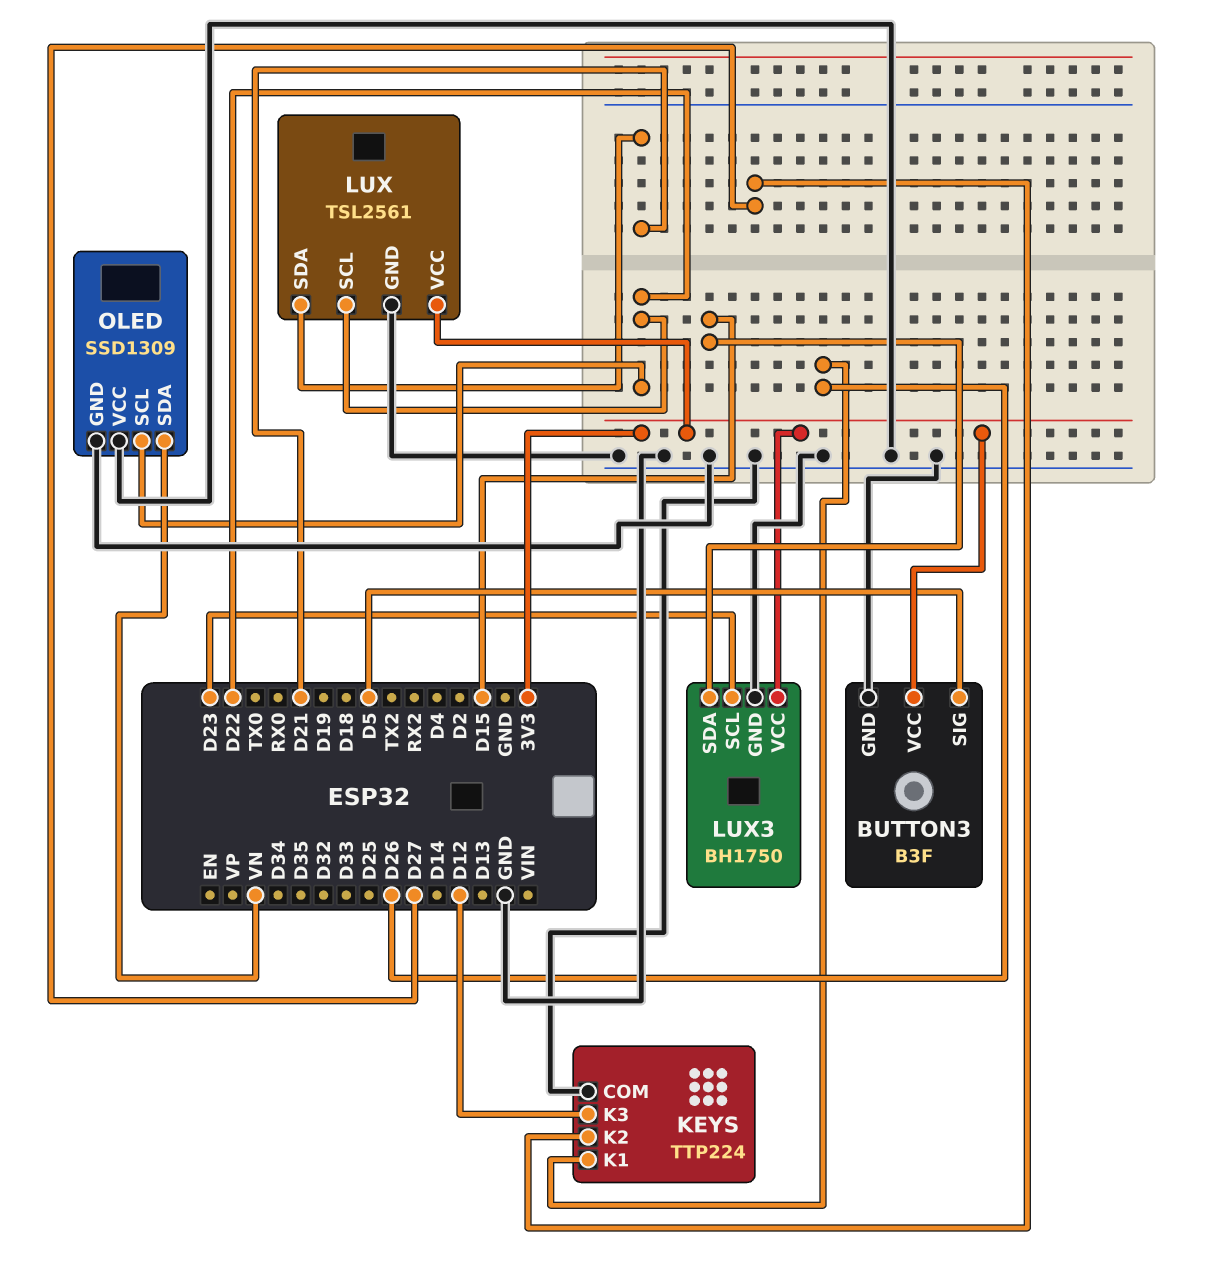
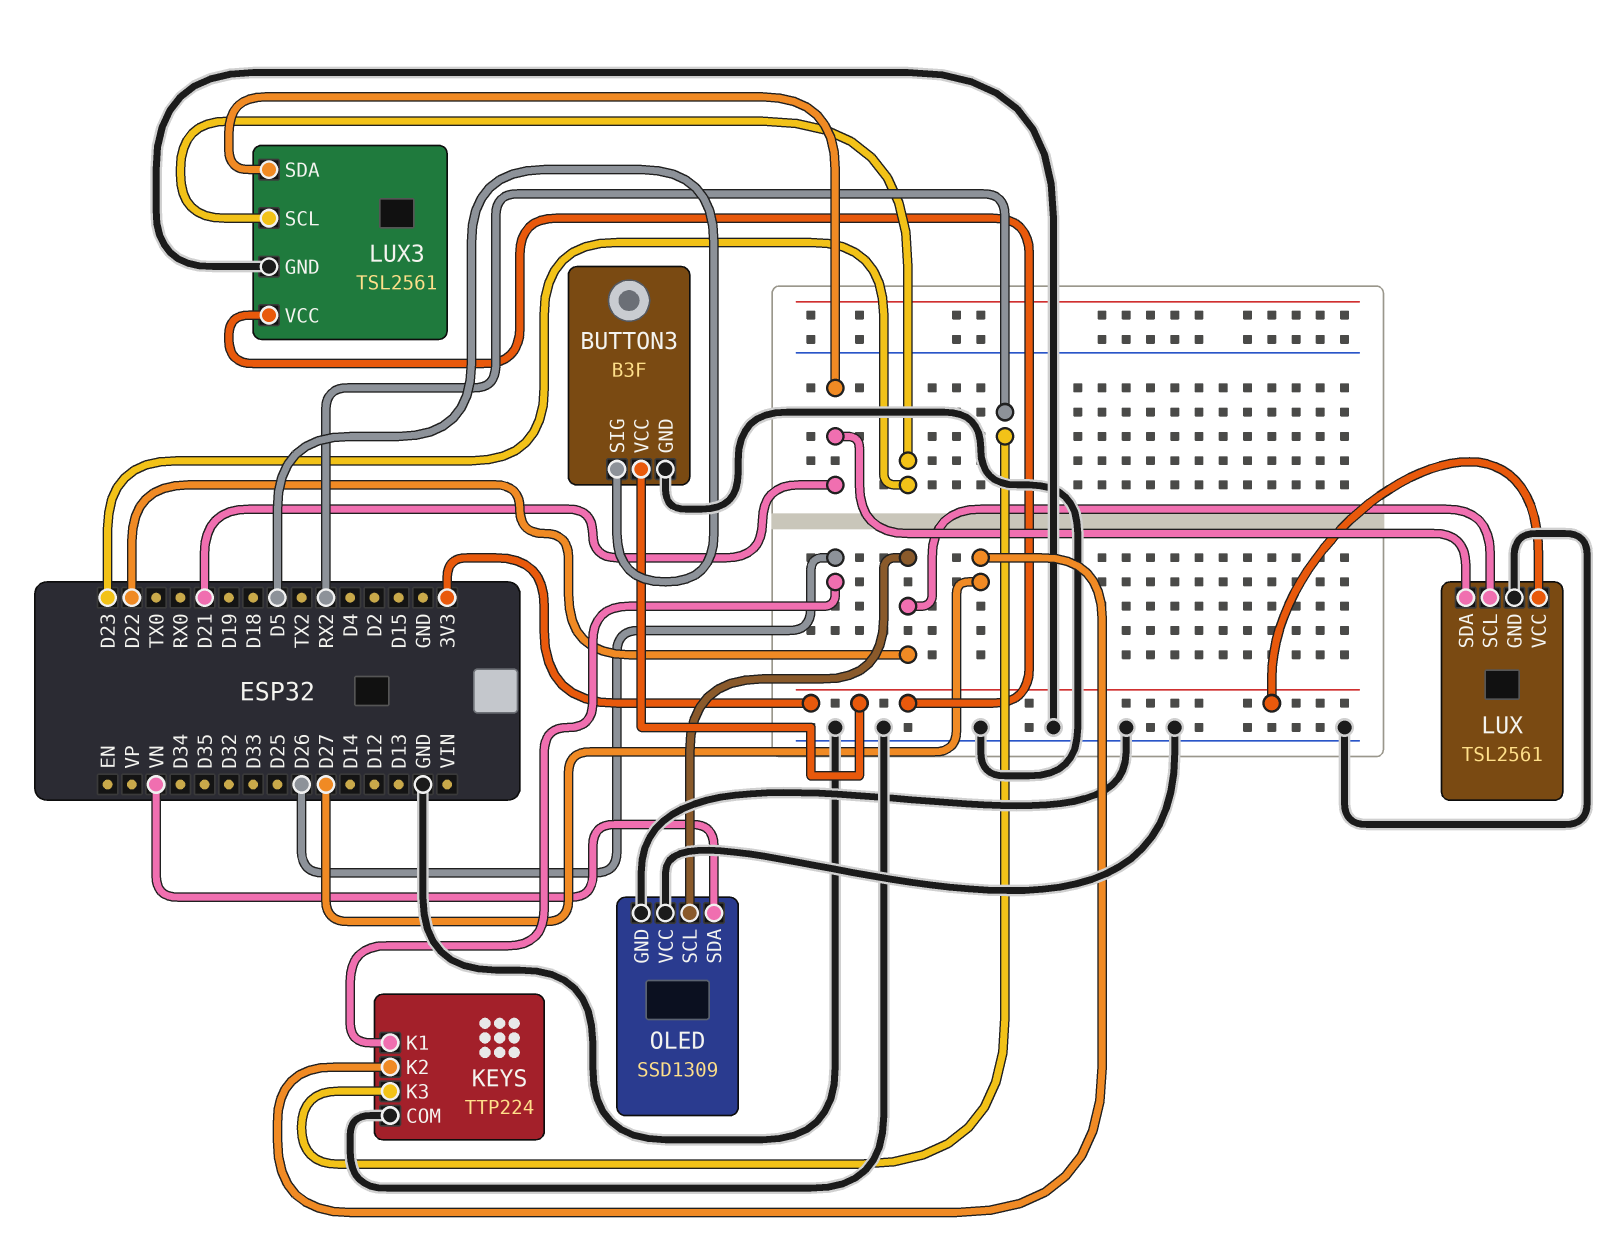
KEYS pin K3: D12 -> RX2
LUX3: BH1750 -> TSL2561
LUX3 pin SDA: D15 -> D21

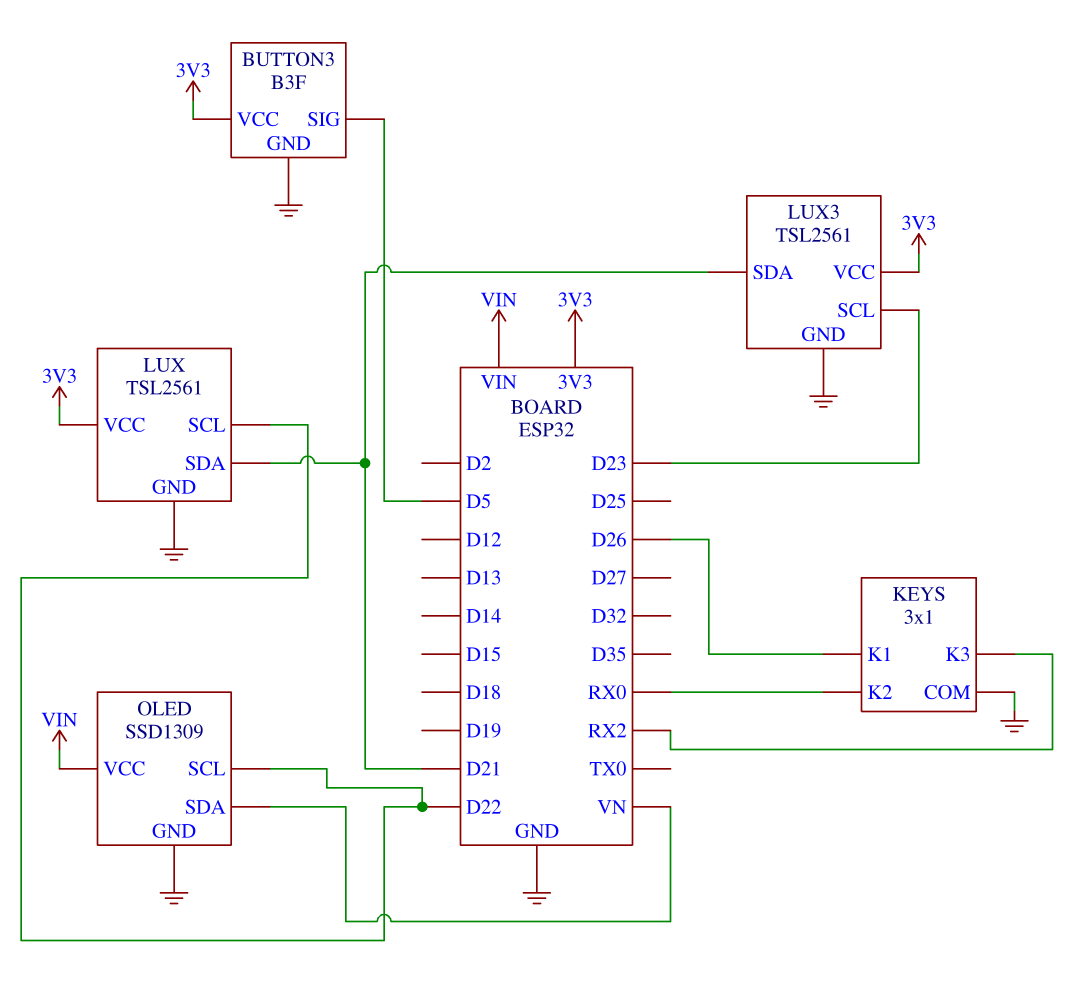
KEYS: TTP224 -> 3x1
KEYS pin K2: D27 -> RX0
OLED pin VCC: GND -> VIN

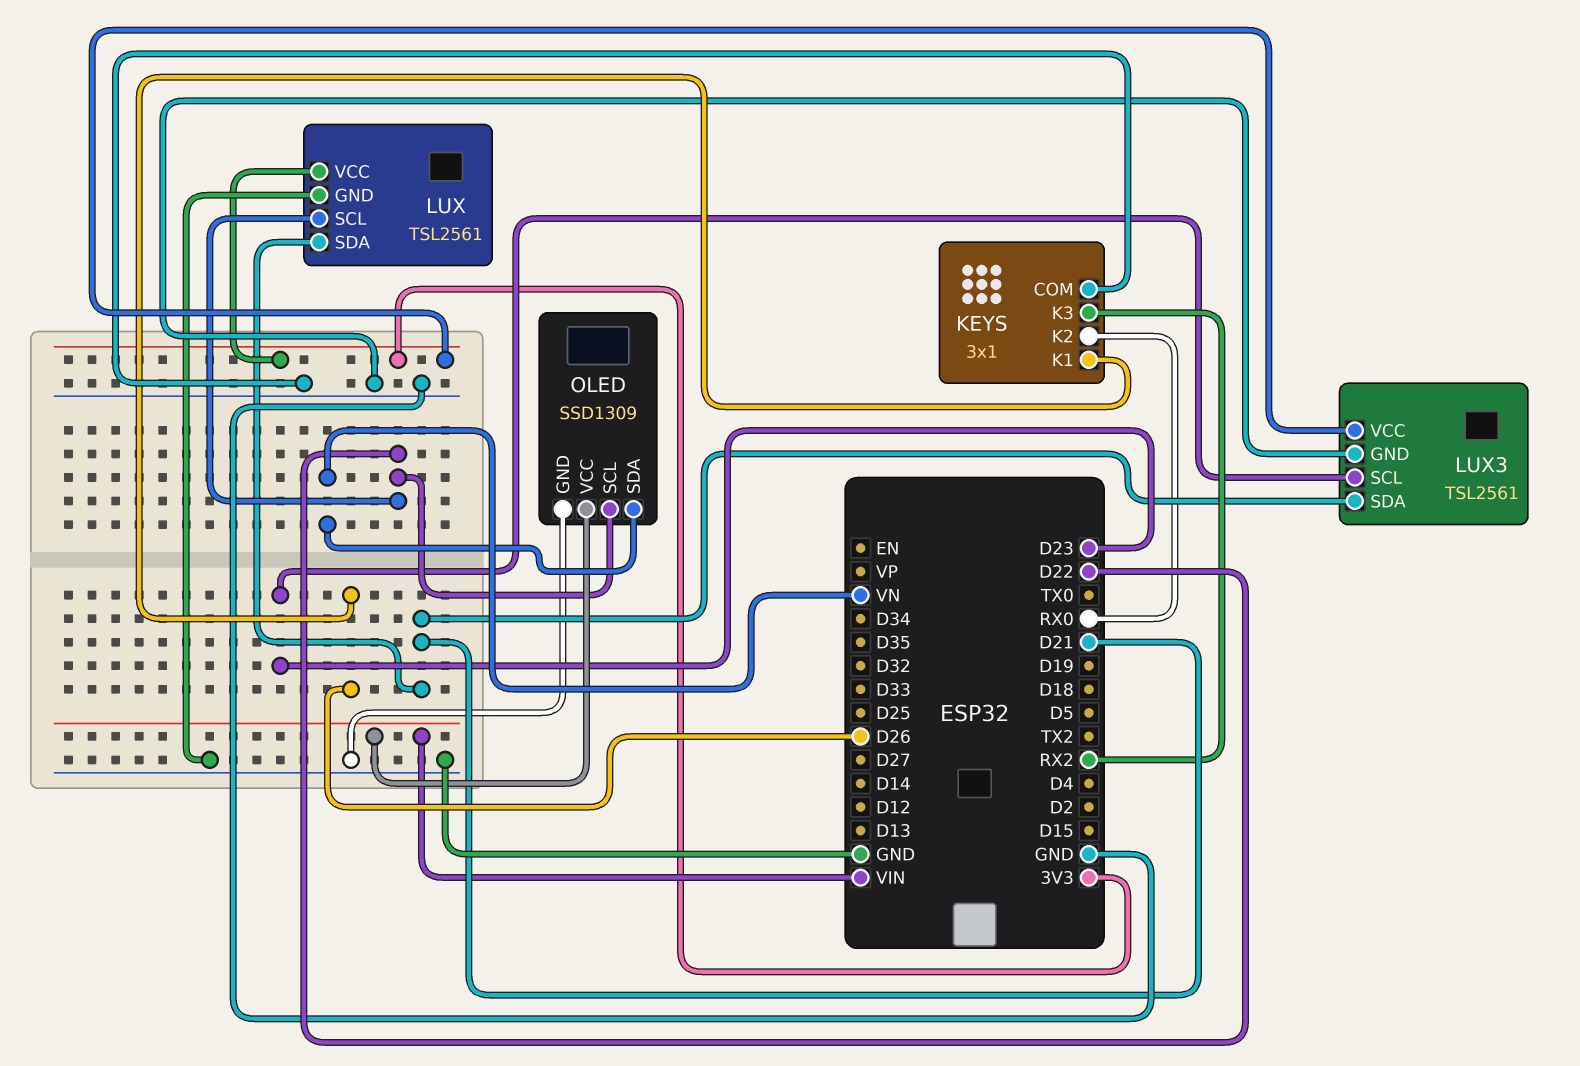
BUTTON3: B3F -> none
BUTTON3 pin GND: GND -> none
BUTTON3 pin SIG: D5 -> none
BUTTON3 pin VCC: 3V3 -> none

